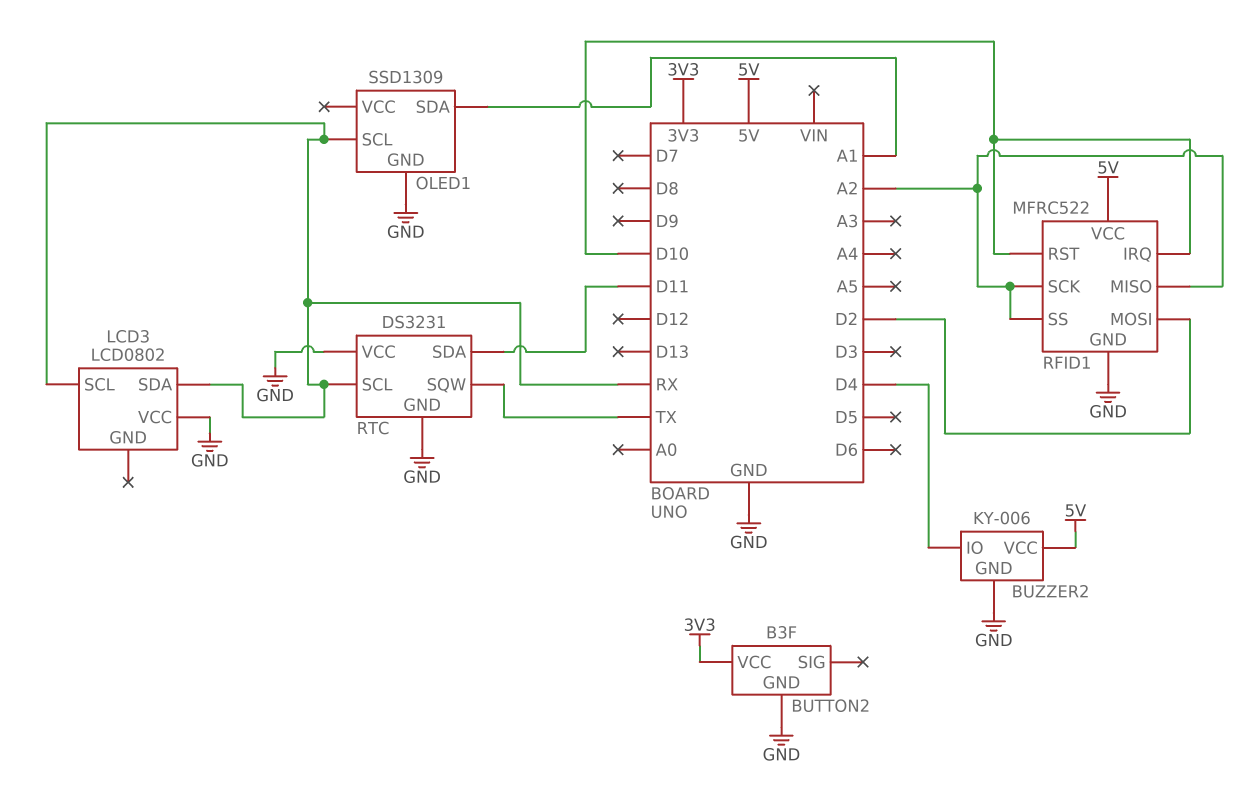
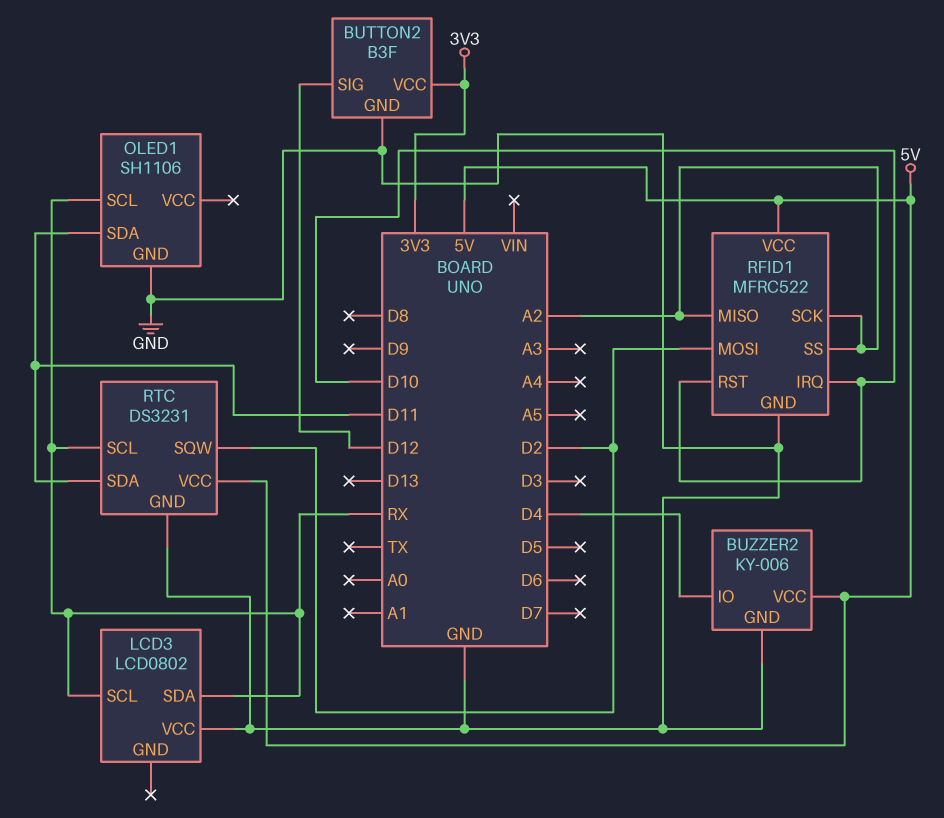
BUTTON2 pin SIG: none -> D12
OLED1: SSD1309 -> SH1106
OLED1 pin SDA: A1 -> D11
RTC pin SQW: TX -> D2
RTC pin VCC: GND -> 5V

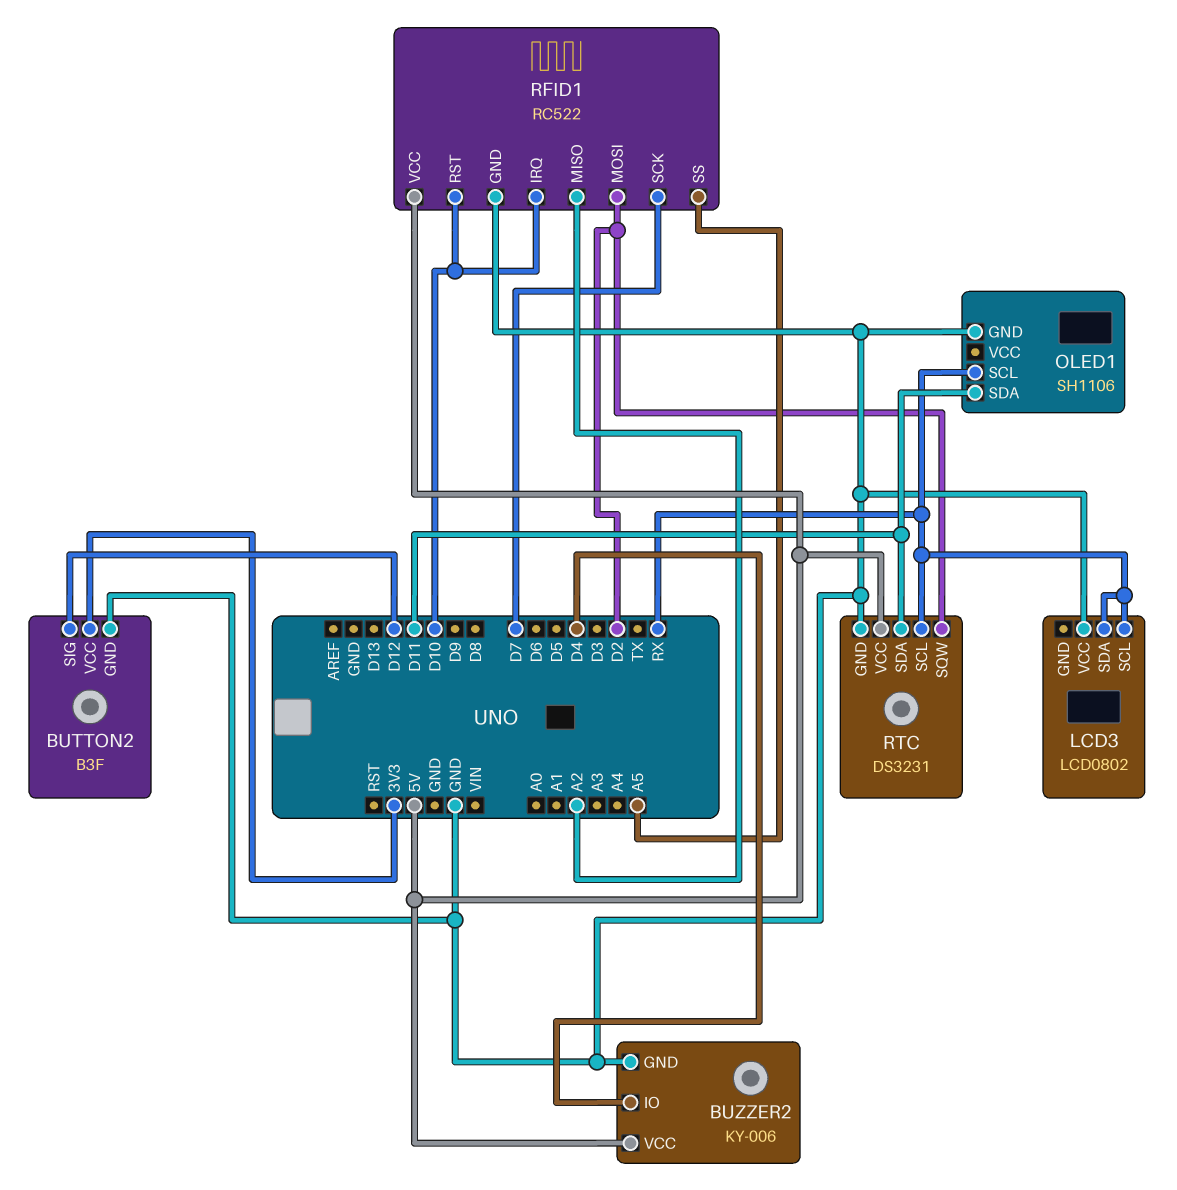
RFID1: MFRC522 -> RC522
RFID1 pin SCK: A2 -> D7
RFID1 pin SS: A2 -> A5

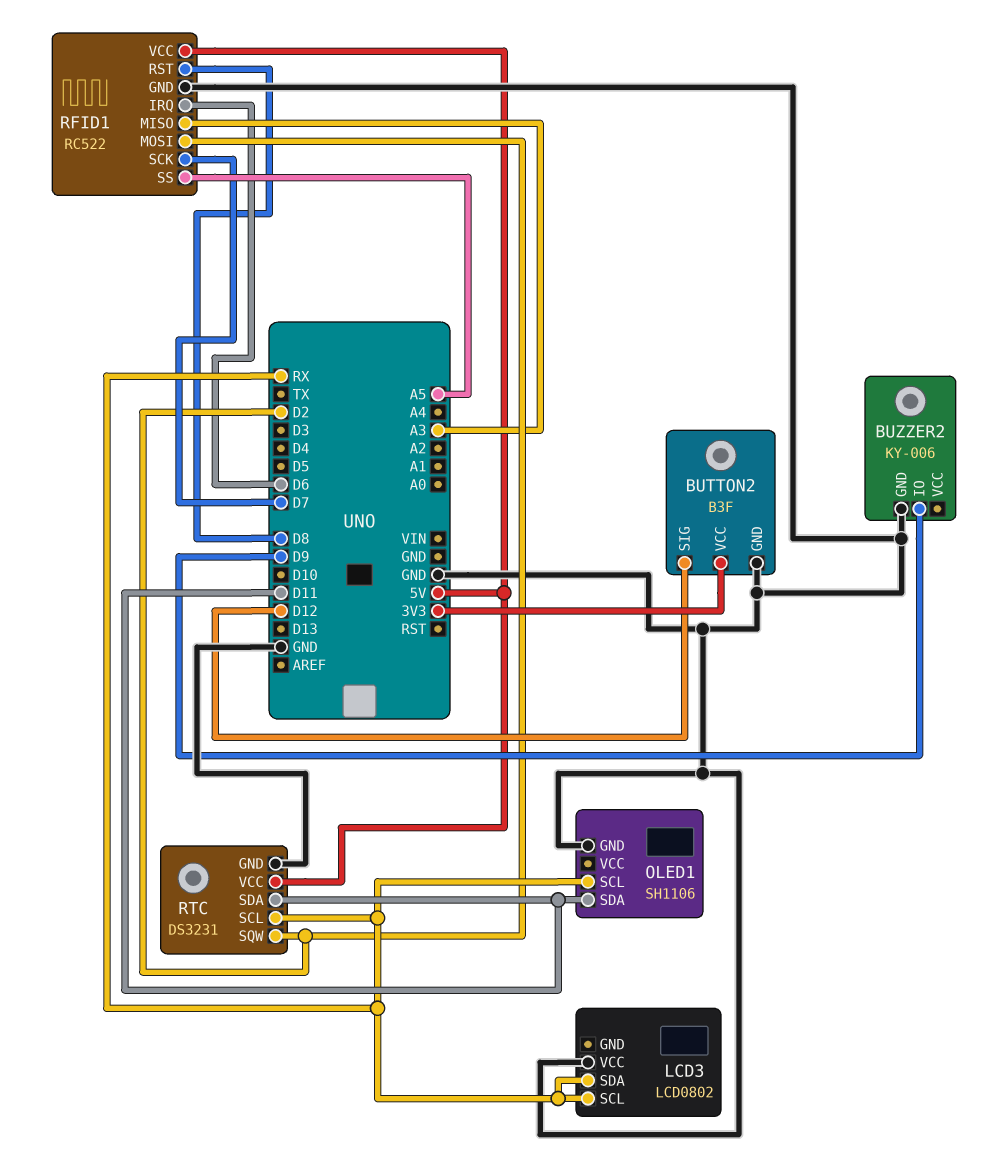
BUZZER2 pin IO: D4 -> D9
BUZZER2 pin VCC: 5V -> none
RFID1 pin IRQ: D10 -> D6
RFID1 pin MISO: A2 -> A3
RFID1 pin RST: D10 -> D8

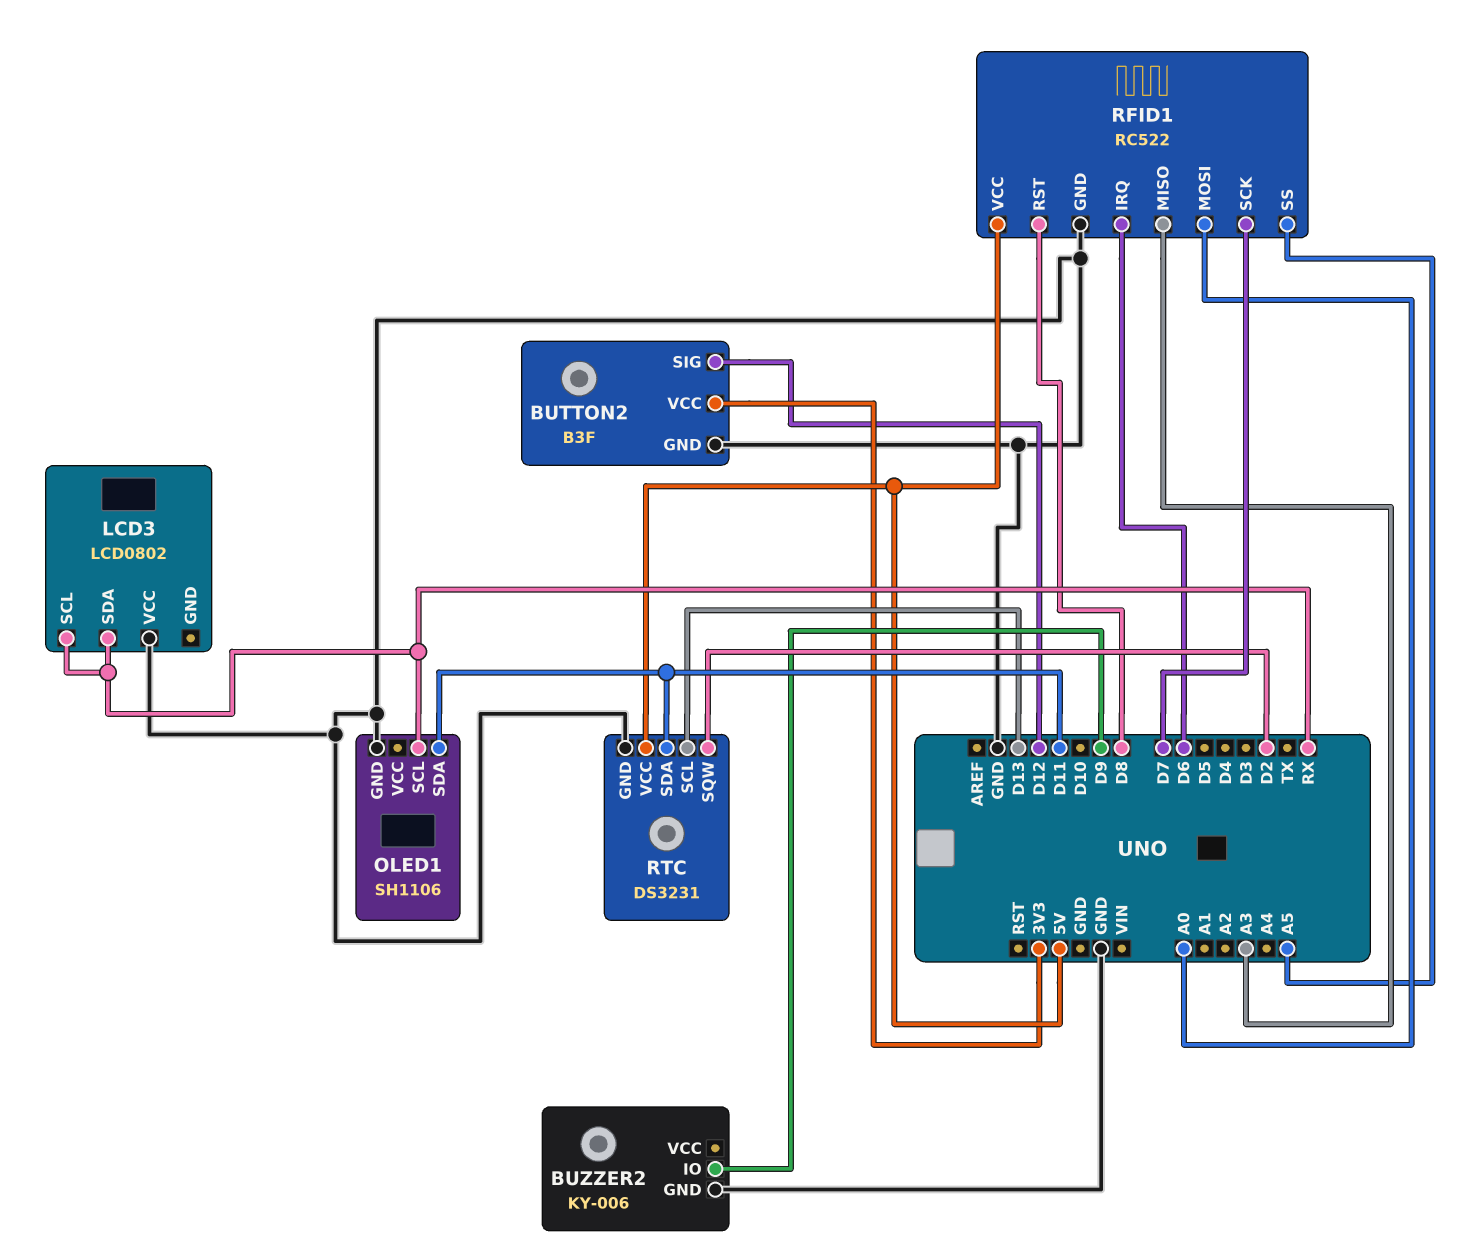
RFID1 pin MOSI: D2 -> A0
RTC pin SCL: RX -> D13

